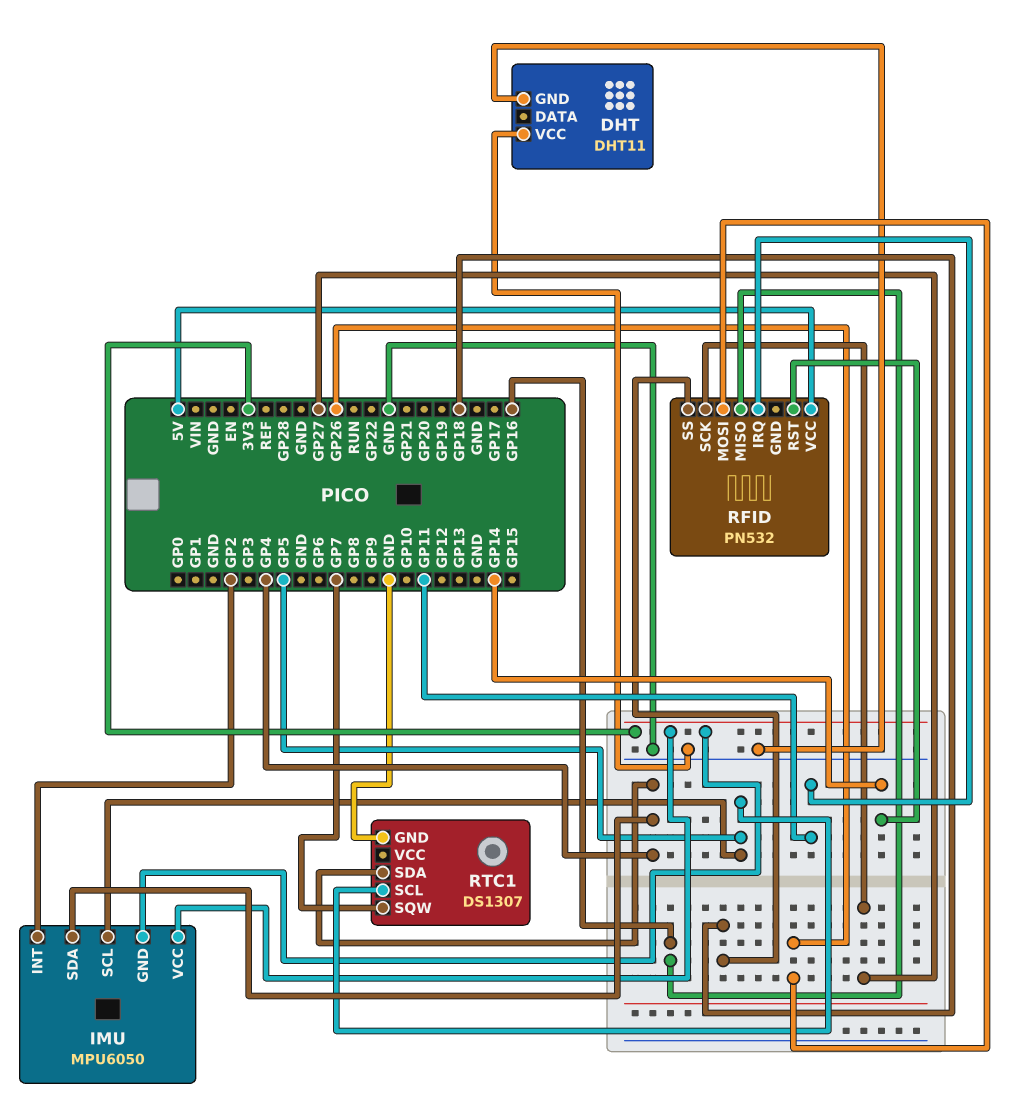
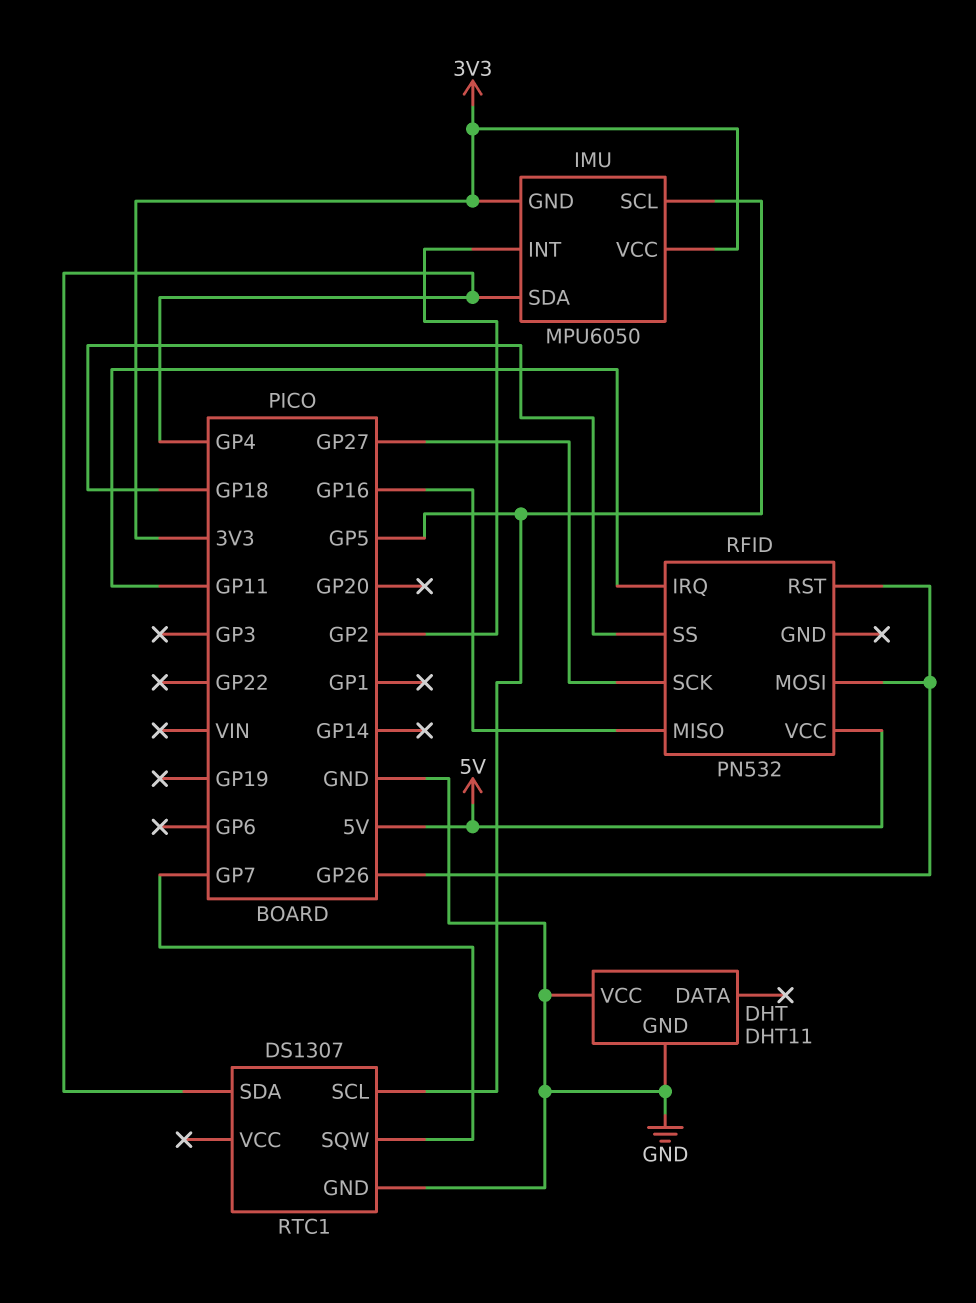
RFID pin RST: GP14 -> GP26

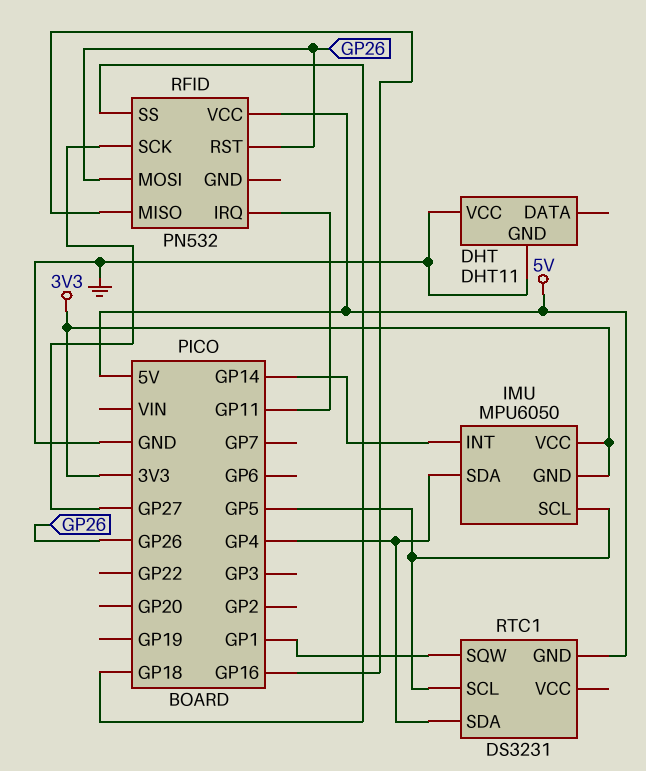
IMU pin INT: GP2 -> GP14
RTC1: DS1307 -> DS3231
RTC1 pin GND: GND -> 5V
RTC1 pin SQW: GP7 -> GP1

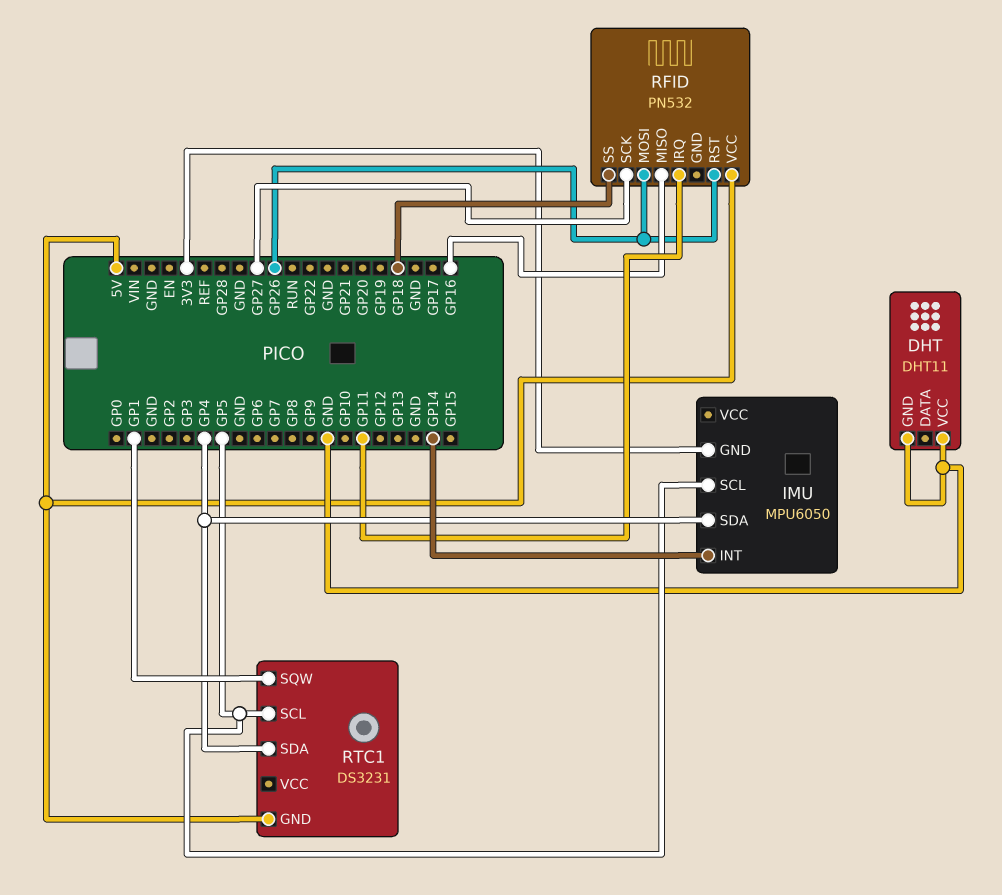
IMU pin VCC: 3V3 -> none

